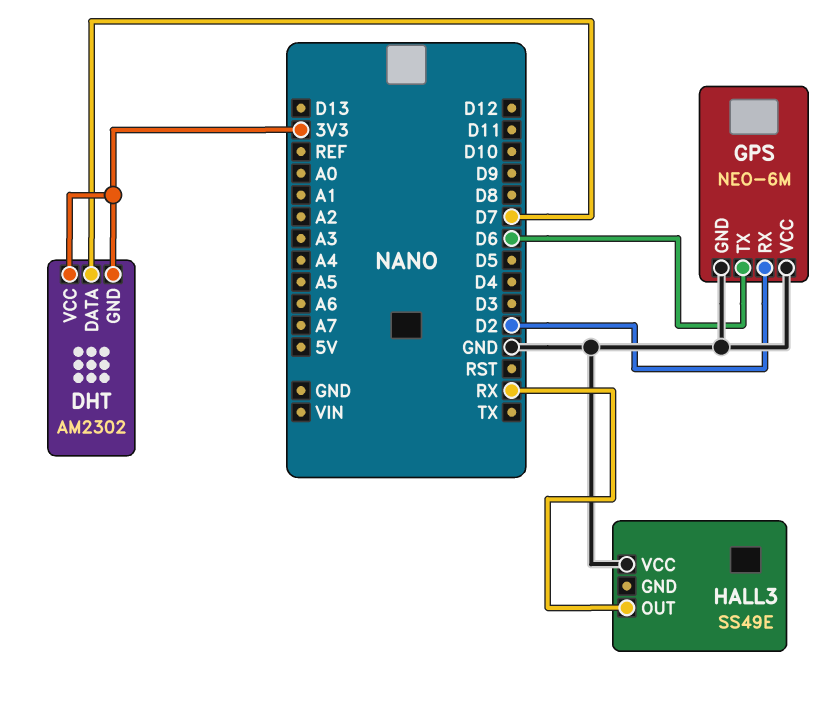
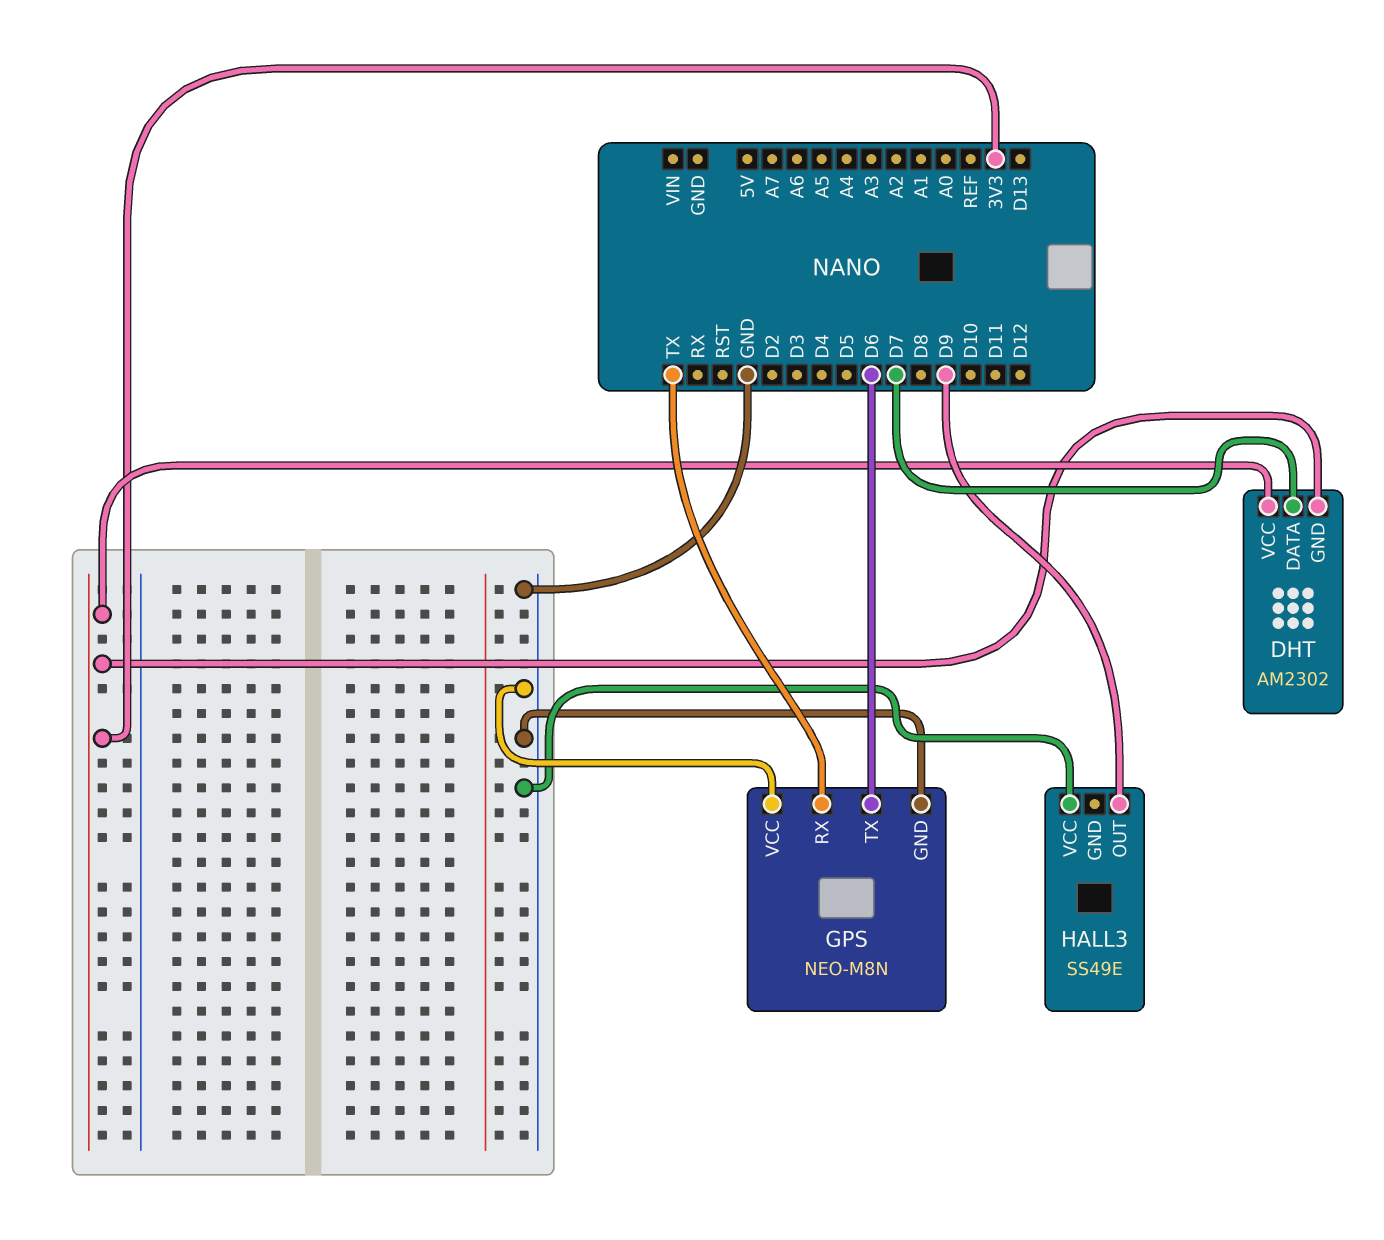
GPS: NEO-6M -> NEO-M8N
GPS pin RX: D2 -> TX
HALL3 pin OUT: RX -> D9

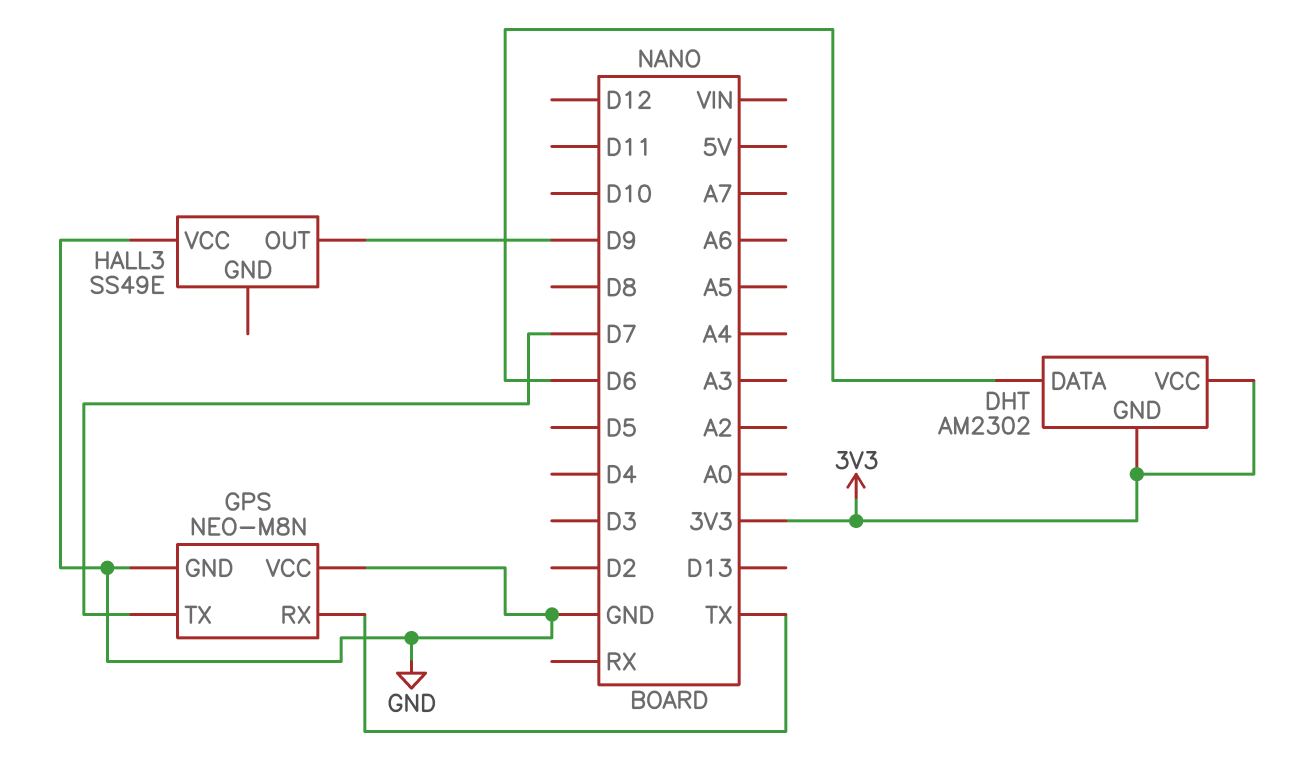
DHT pin DATA: D7 -> D6
GPS pin TX: D6 -> D7

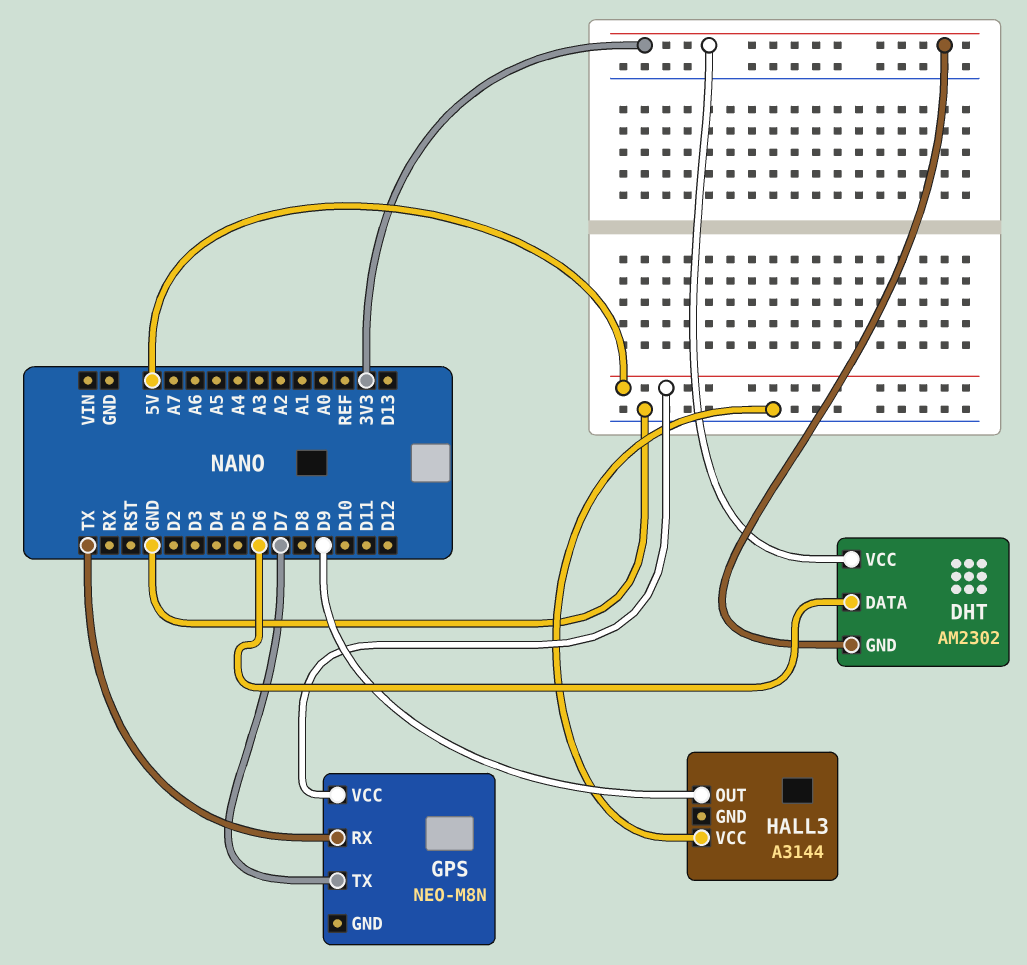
GPS pin GND: GND -> none
GPS pin VCC: GND -> 5V
HALL3: SS49E -> A3144

